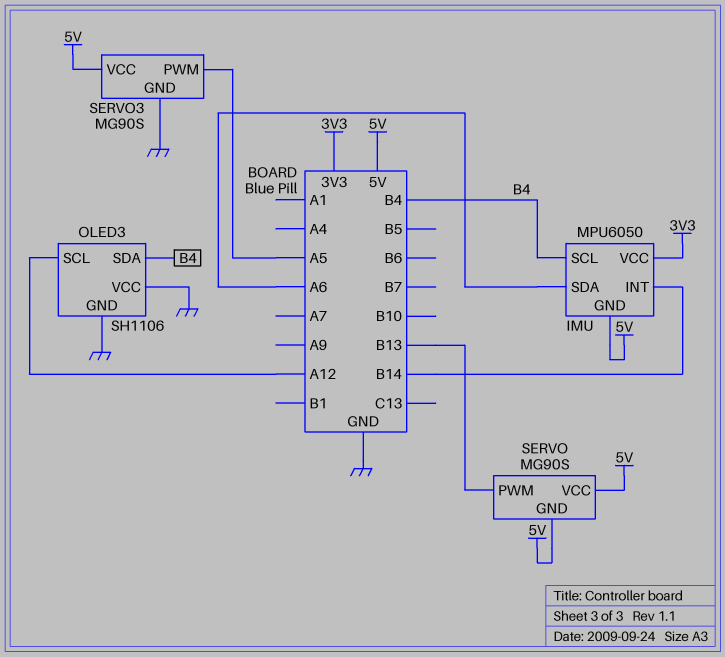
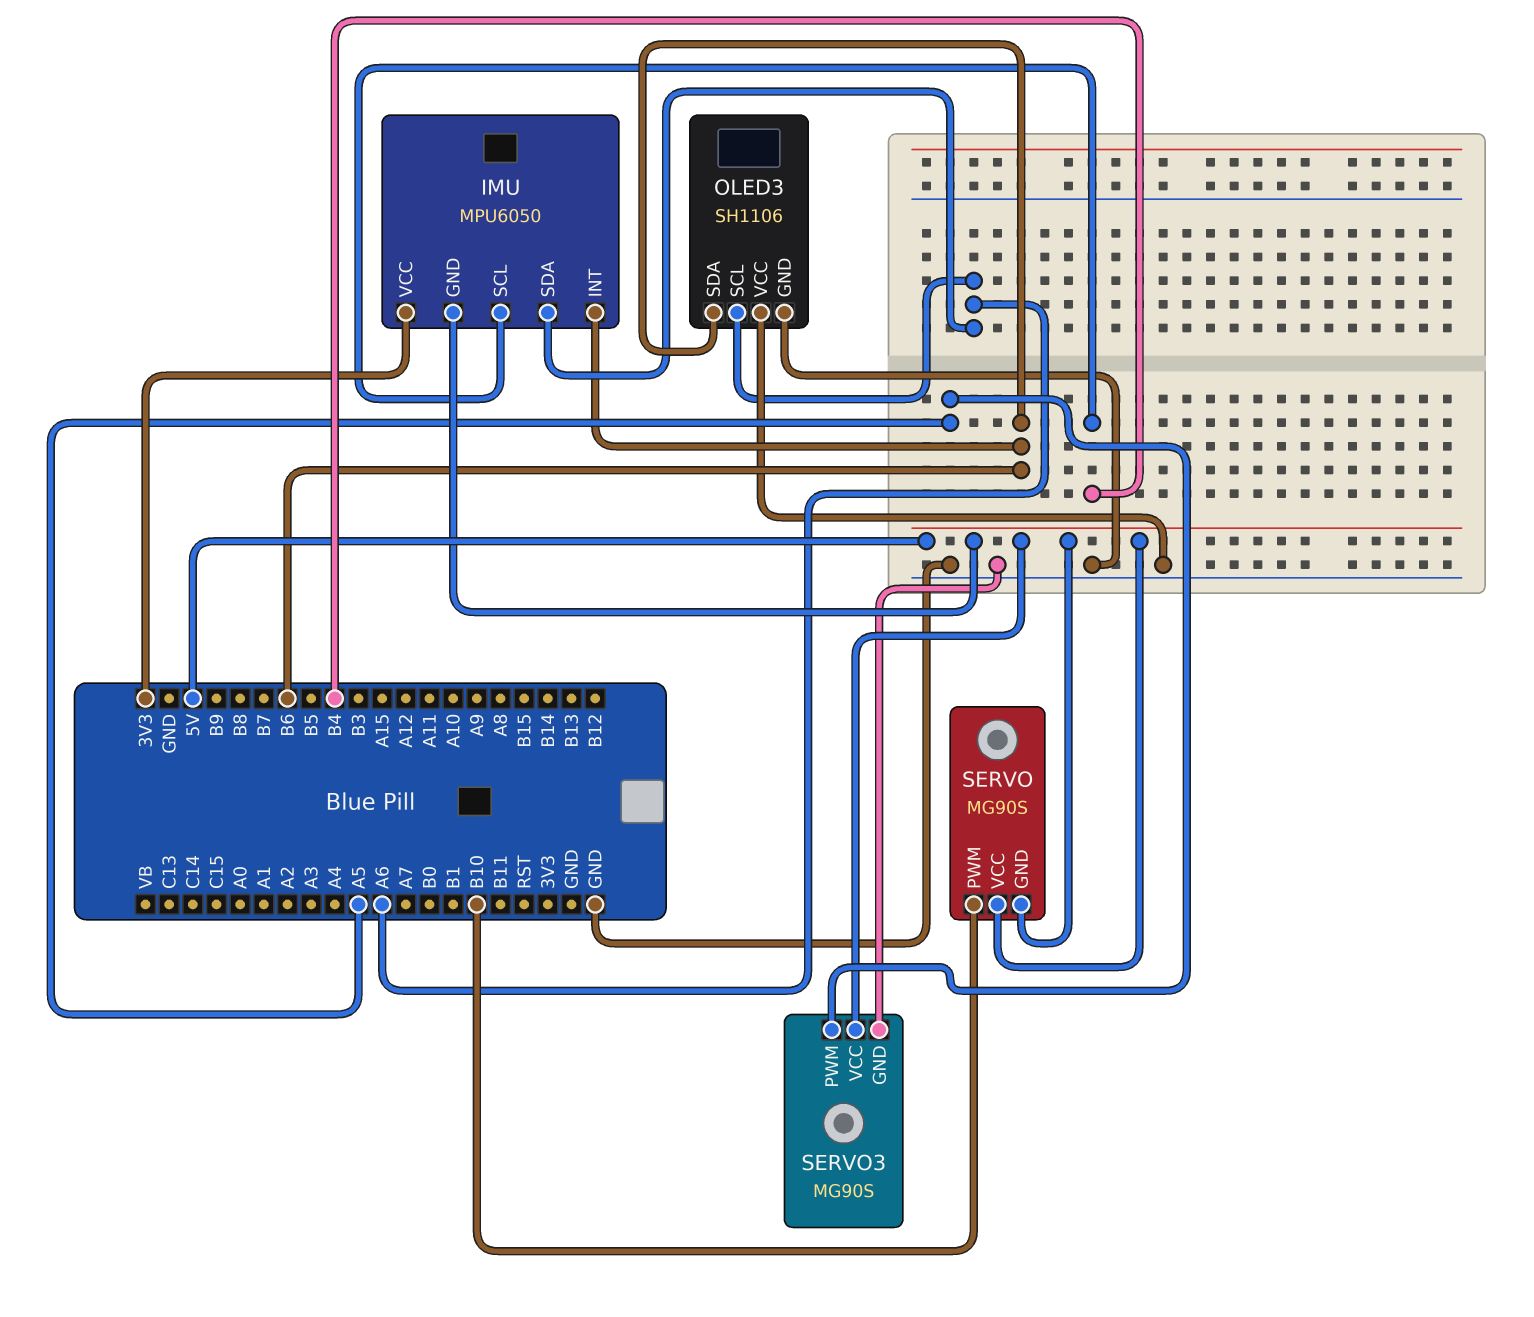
IMU pin INT: B14 -> B6
OLED3 pin SCL: A12 -> A6
OLED3 pin SDA: B4 -> B6
SERVO pin PWM: B13 -> B10

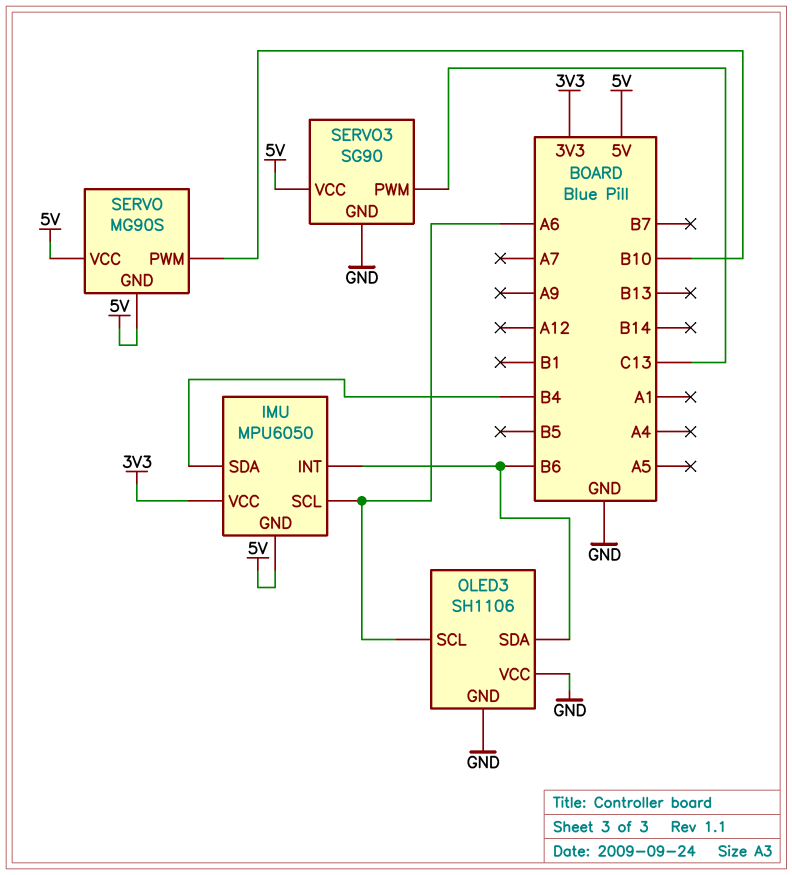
IMU pin SCL: B4 -> A6
IMU pin SDA: A6 -> B4
SERVO3: MG90S -> SG90
SERVO3 pin PWM: A5 -> C13

